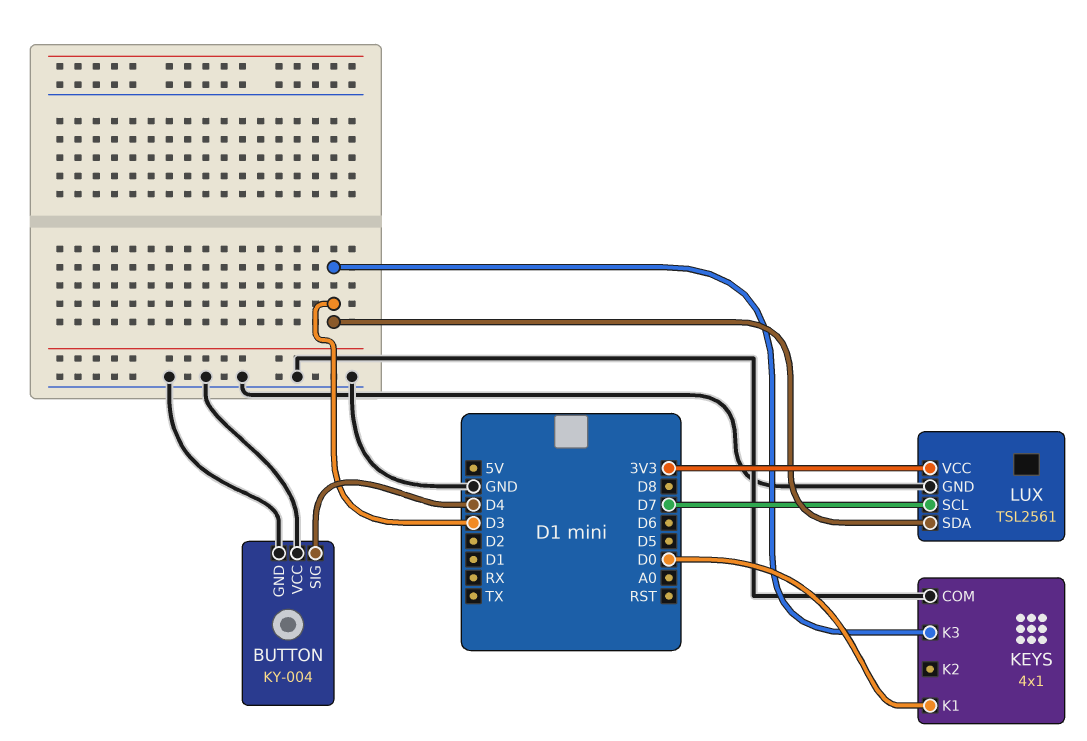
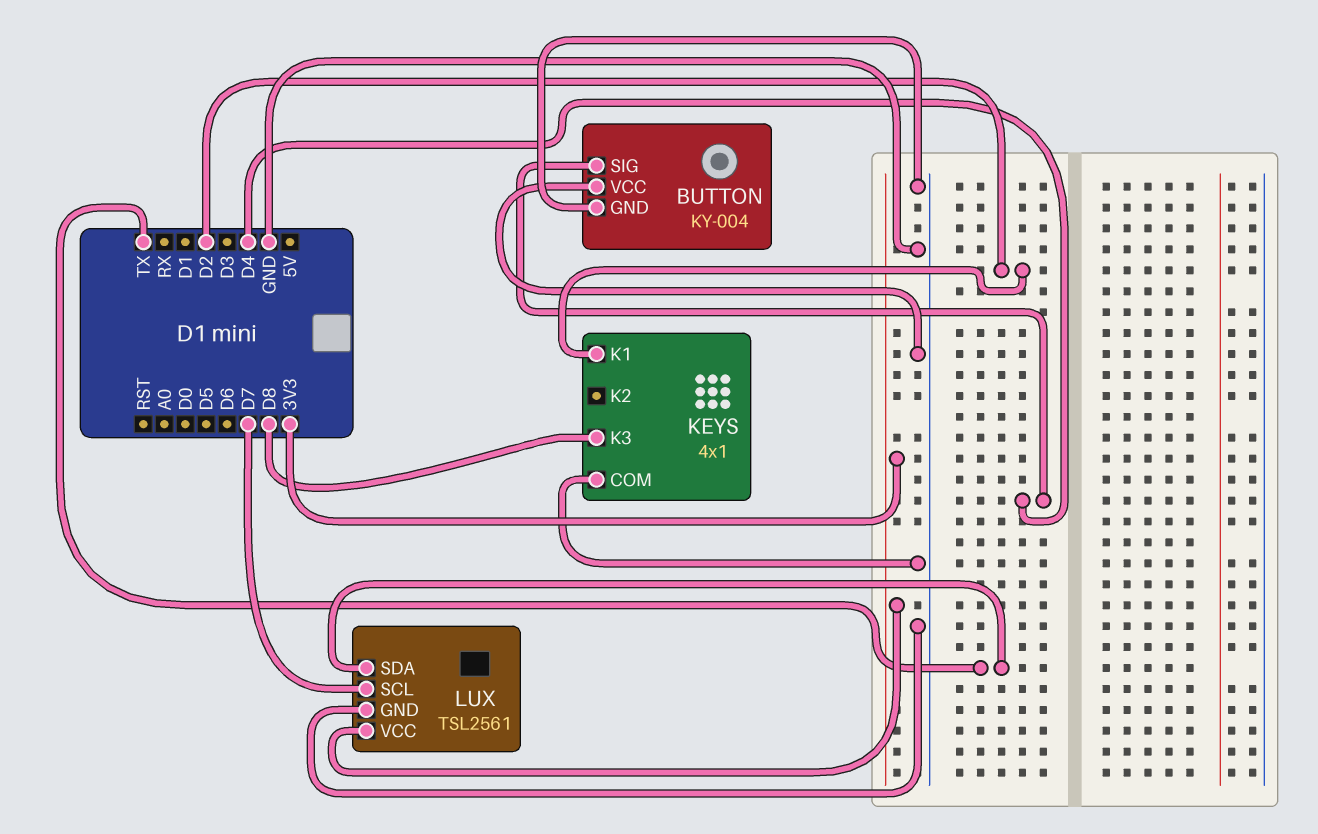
KEYS pin K1: D0 -> D2
KEYS pin K3: D3 -> D8
LUX pin SDA: D3 -> TX

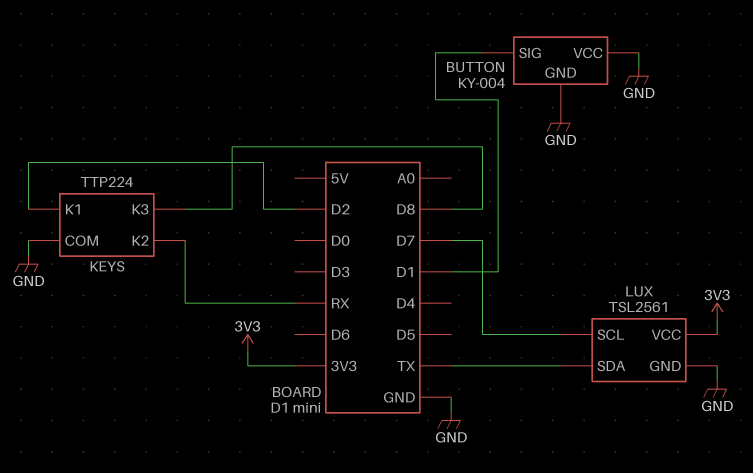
BUTTON pin SIG: D4 -> D1
KEYS: 4x1 -> TTP224
KEYS pin K2: none -> RX

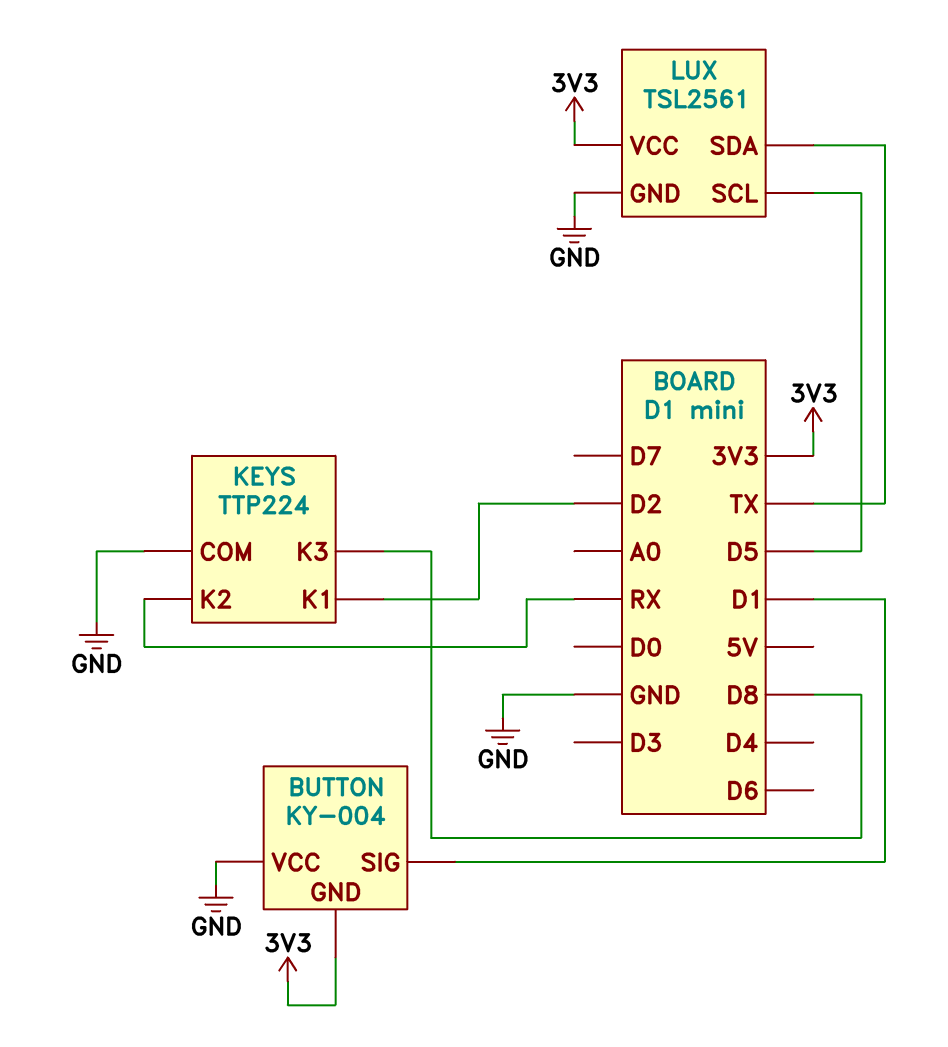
BUTTON pin GND: GND -> 3V3
LUX pin SCL: D7 -> D5

